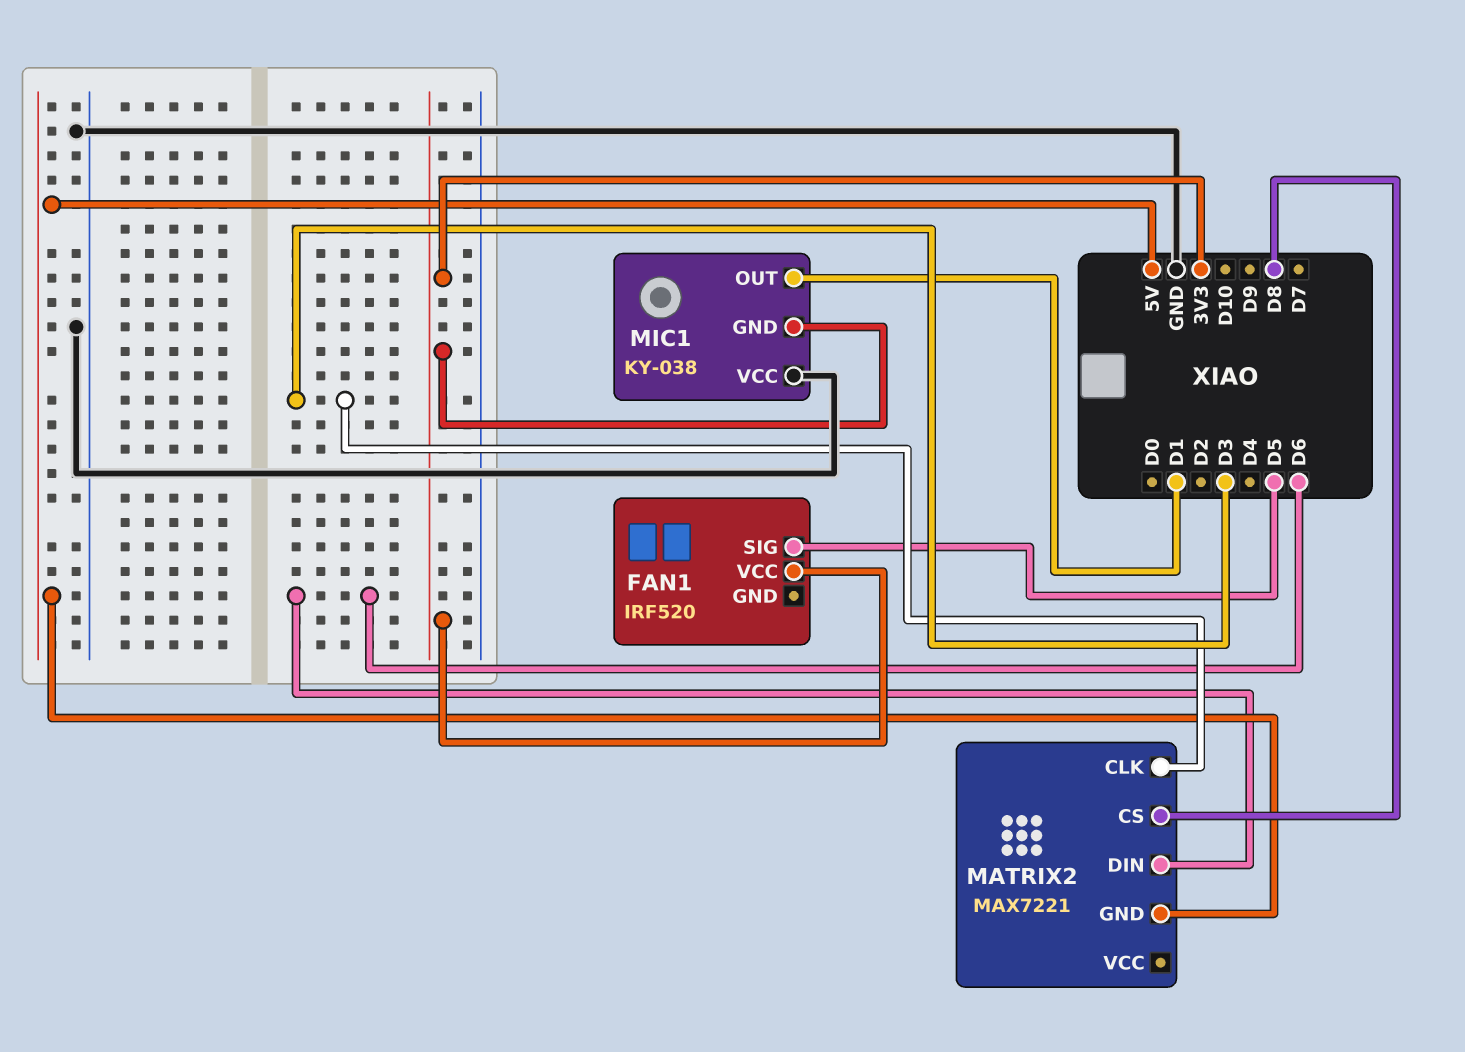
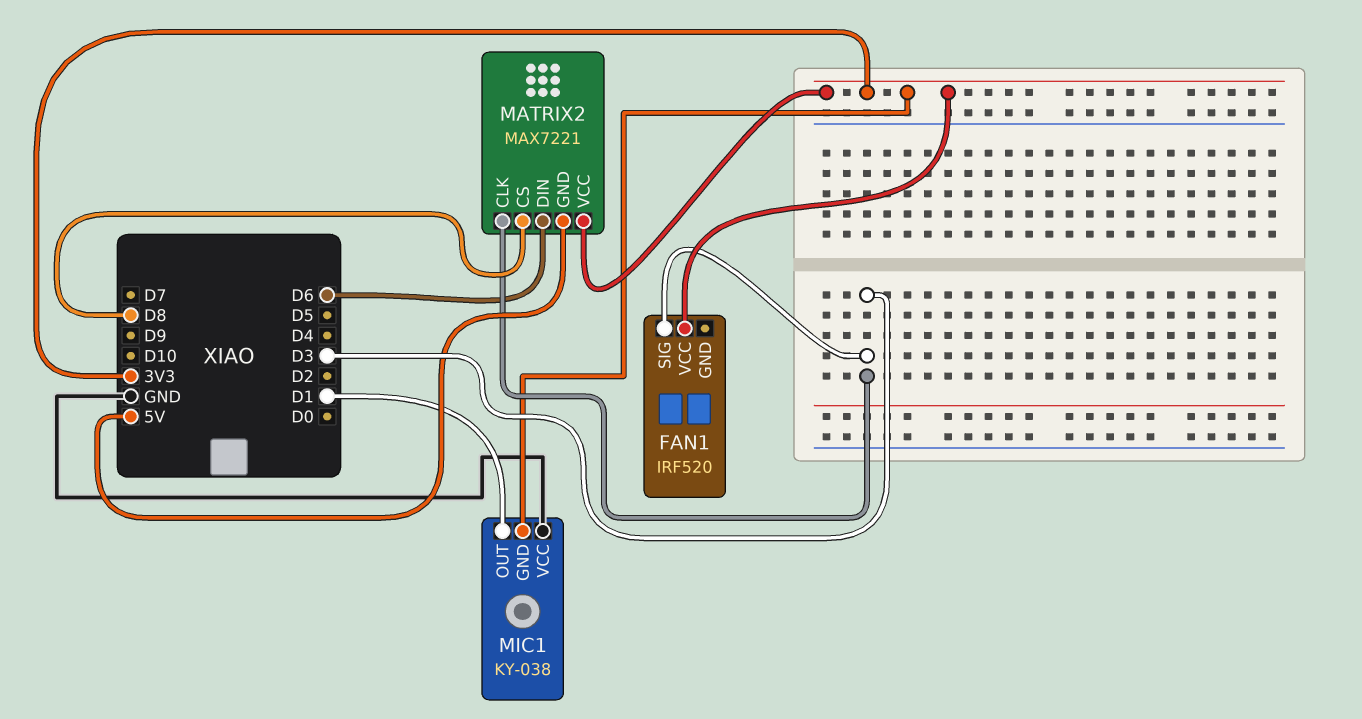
FAN1 pin SIG: D5 -> D3
MATRIX2 pin VCC: none -> 3V3

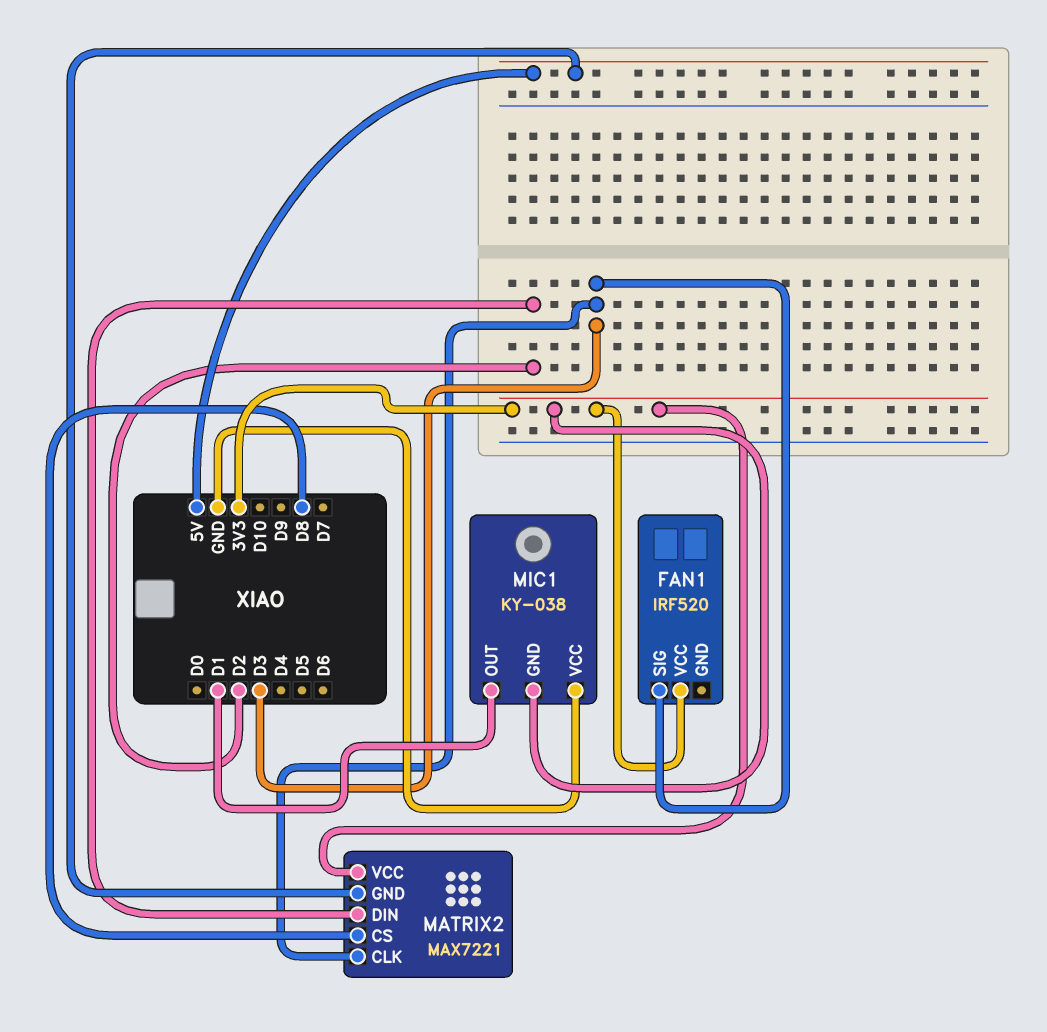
MATRIX2 pin DIN: D6 -> D2

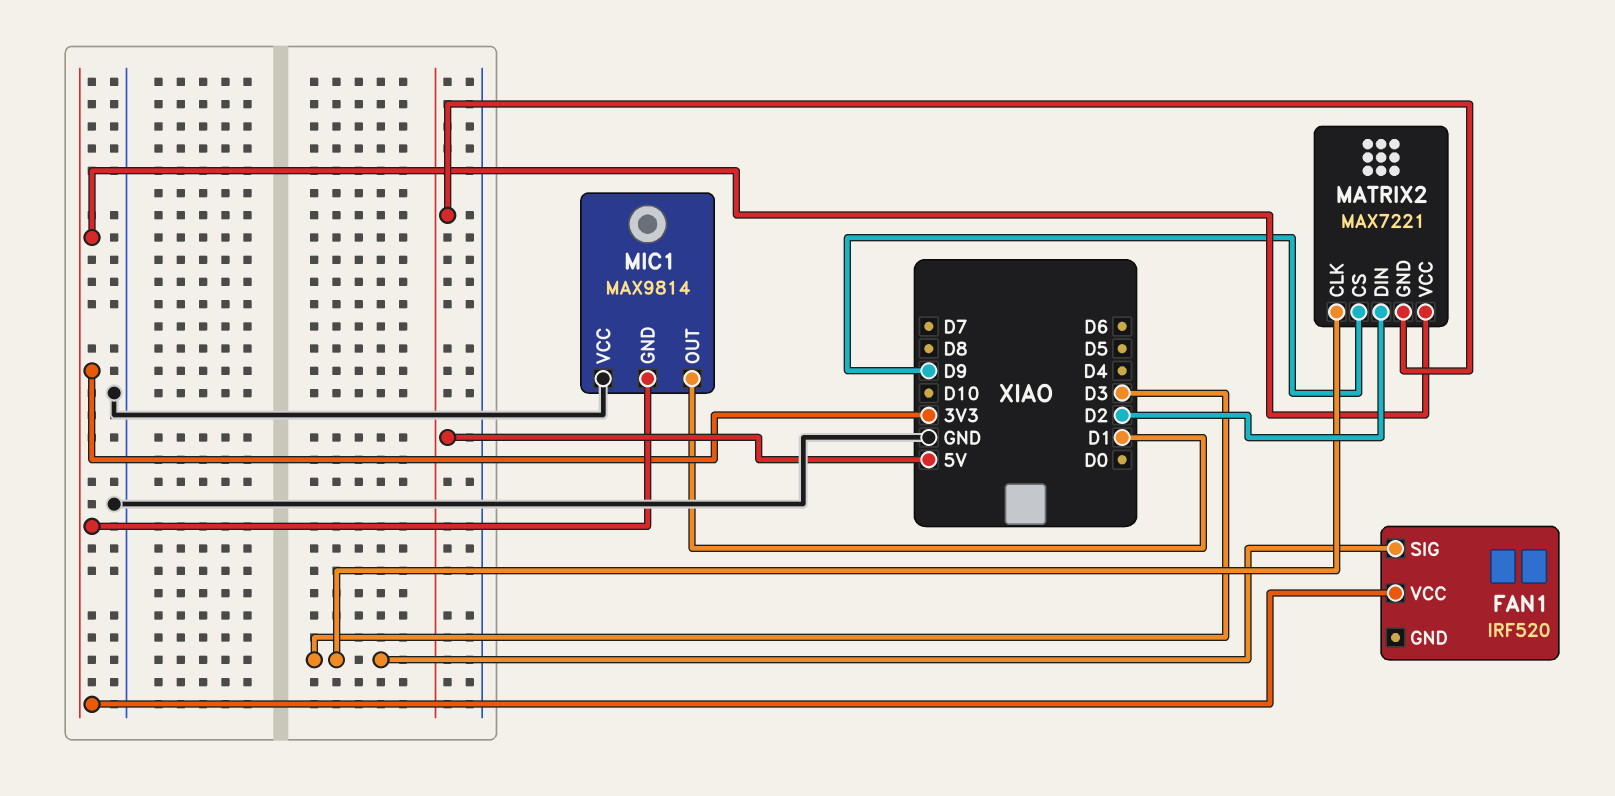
MATRIX2 pin CS: D8 -> D9
MIC1: KY-038 -> MAX9814

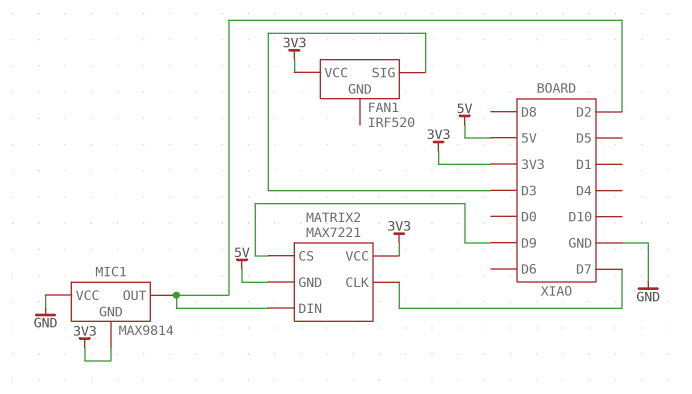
MATRIX2 pin CLK: D3 -> D7
MIC1 pin OUT: D1 -> D2

